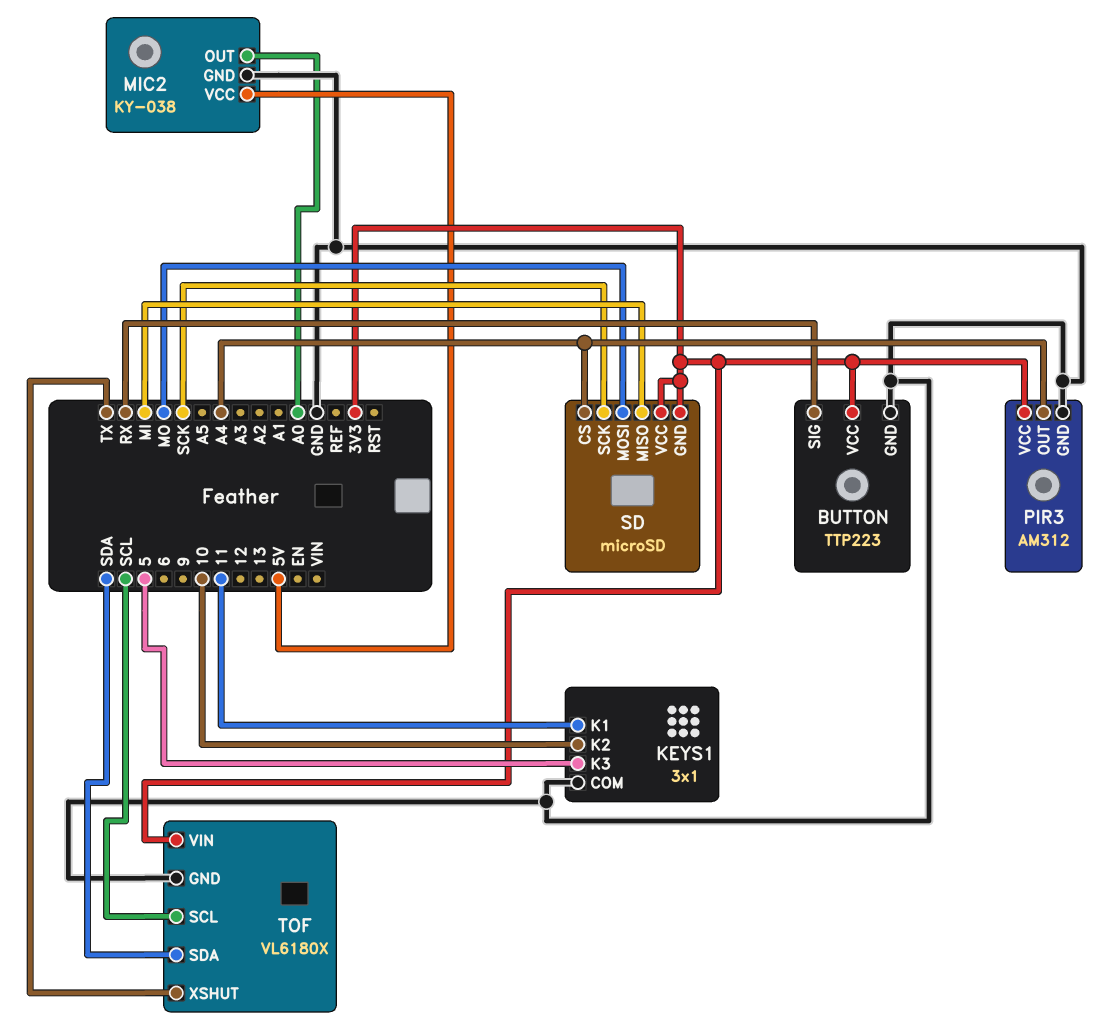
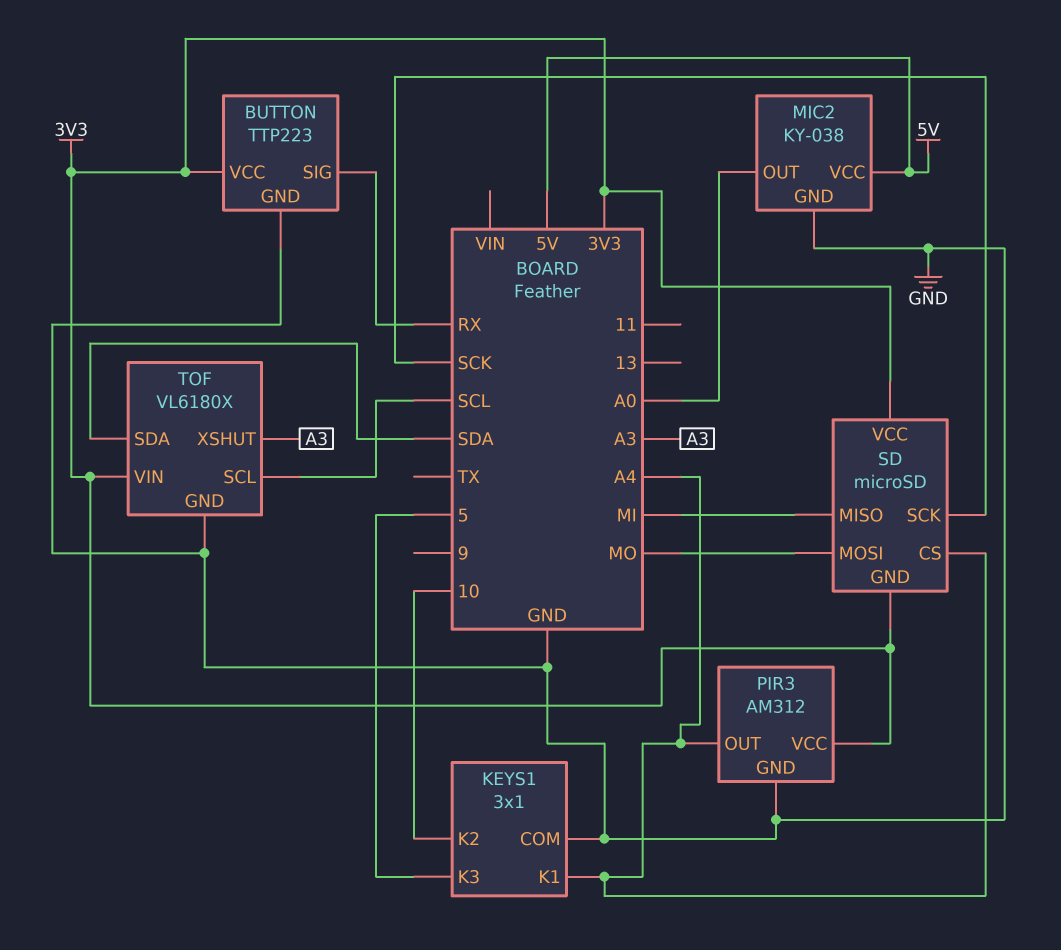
KEYS1 pin K1: 11 -> A4
TOF pin XSHUT: TX -> A3

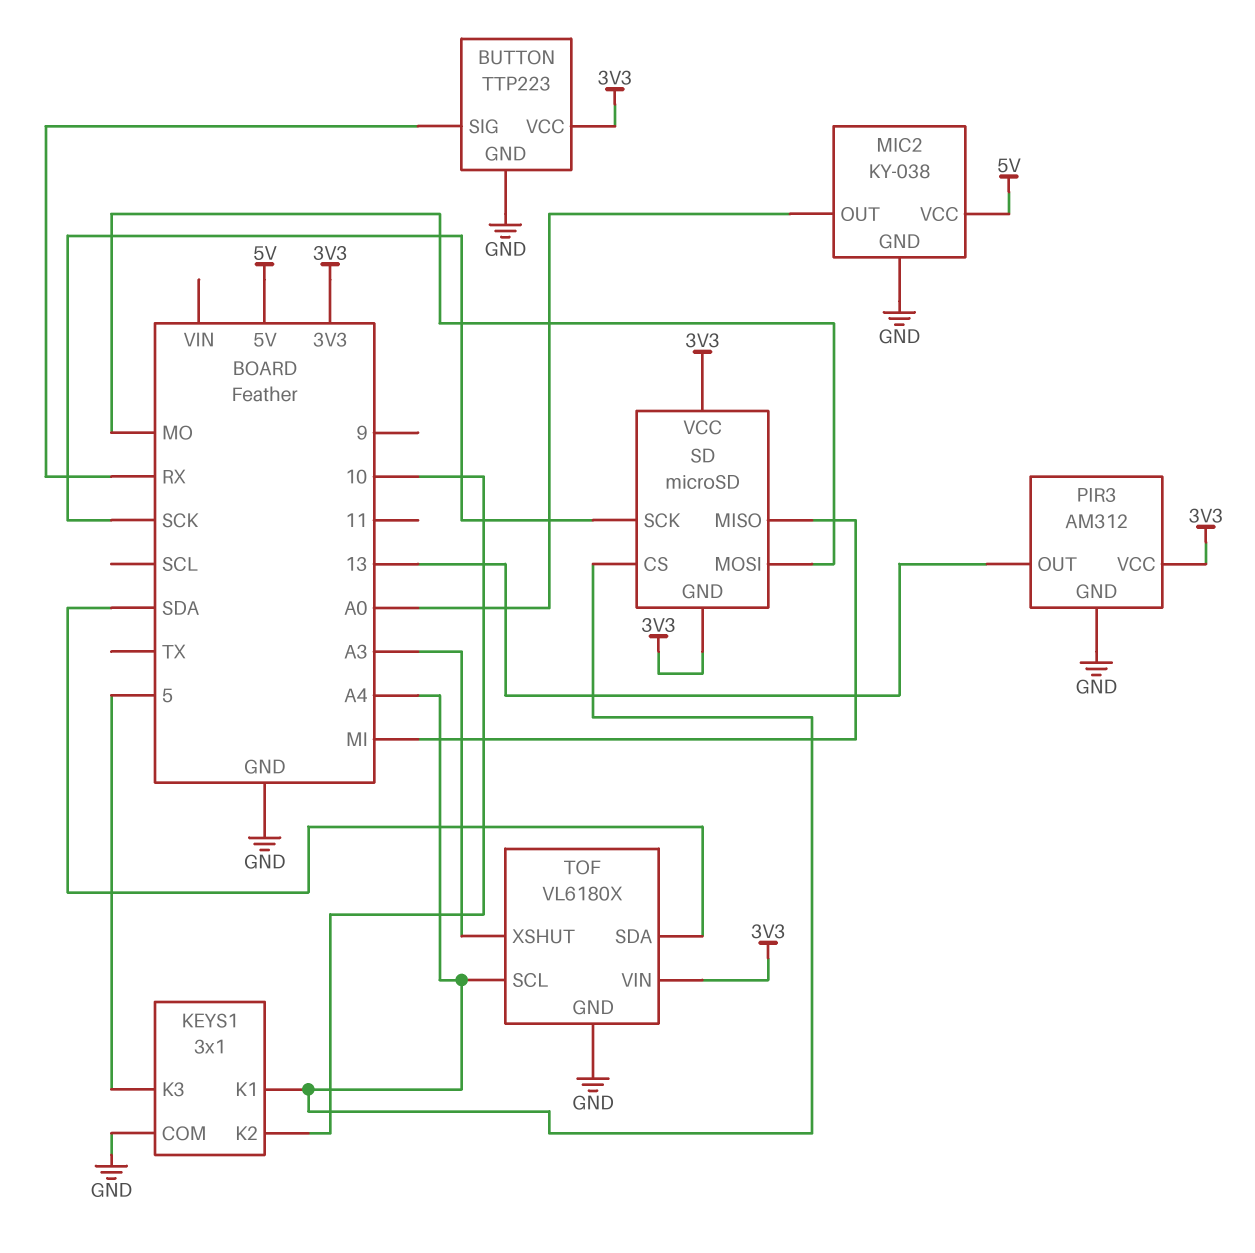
PIR3 pin OUT: A4 -> 13
TOF pin SCL: SCL -> A4

